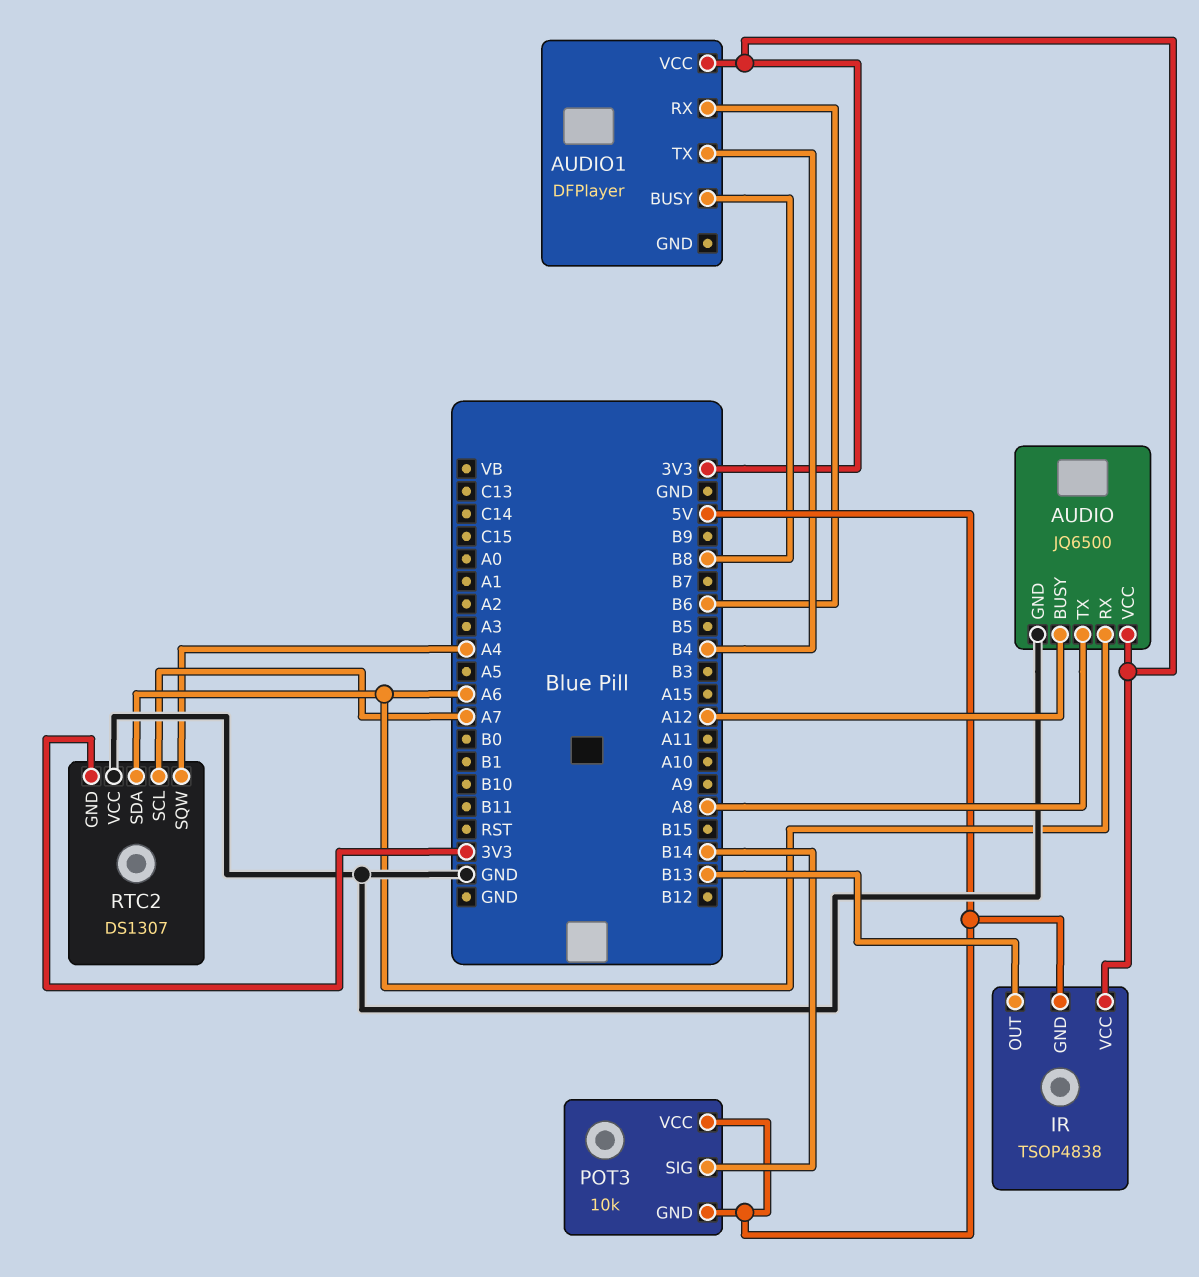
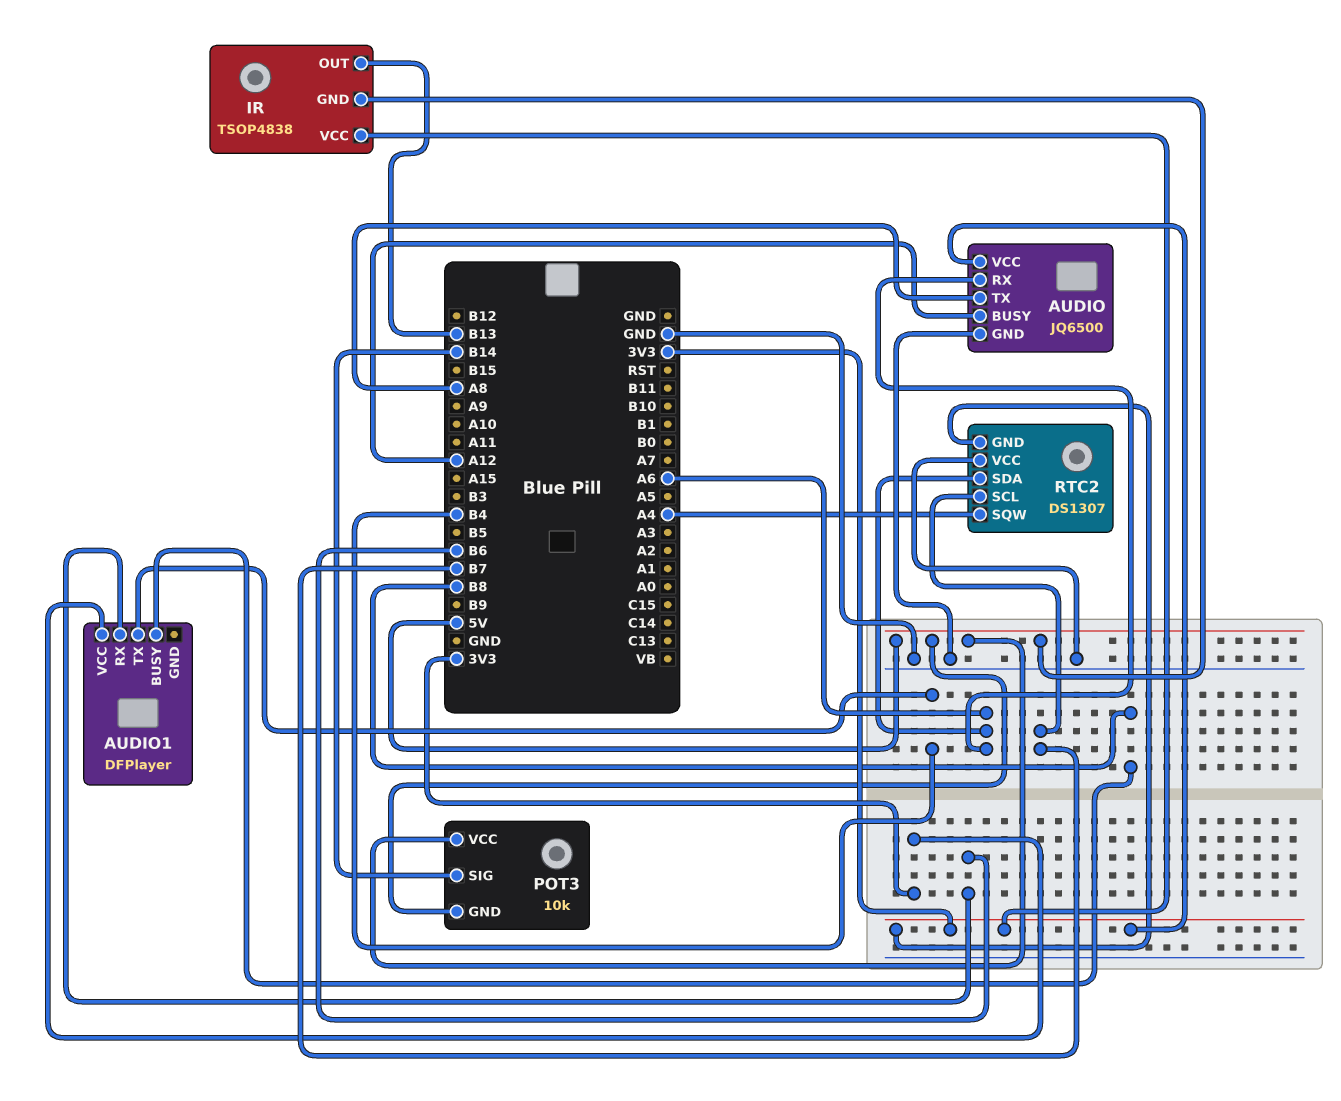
RTC2 pin SCL: A7 -> B7

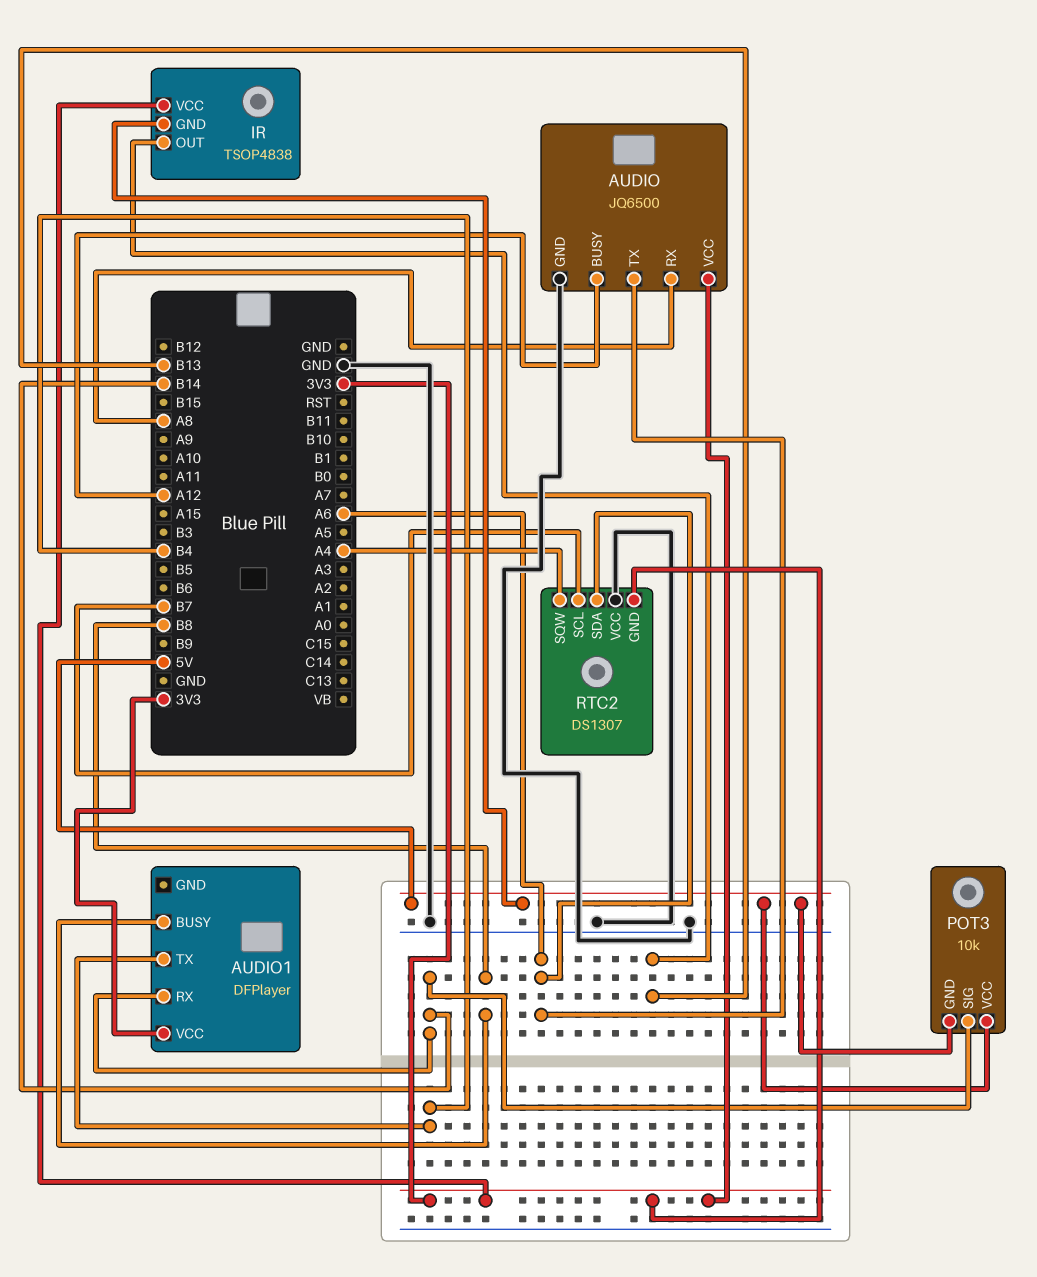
AUDIO pin RX: A6 -> A8
AUDIO pin TX: A8 -> A6
AUDIO1 pin RX: B6 -> B14

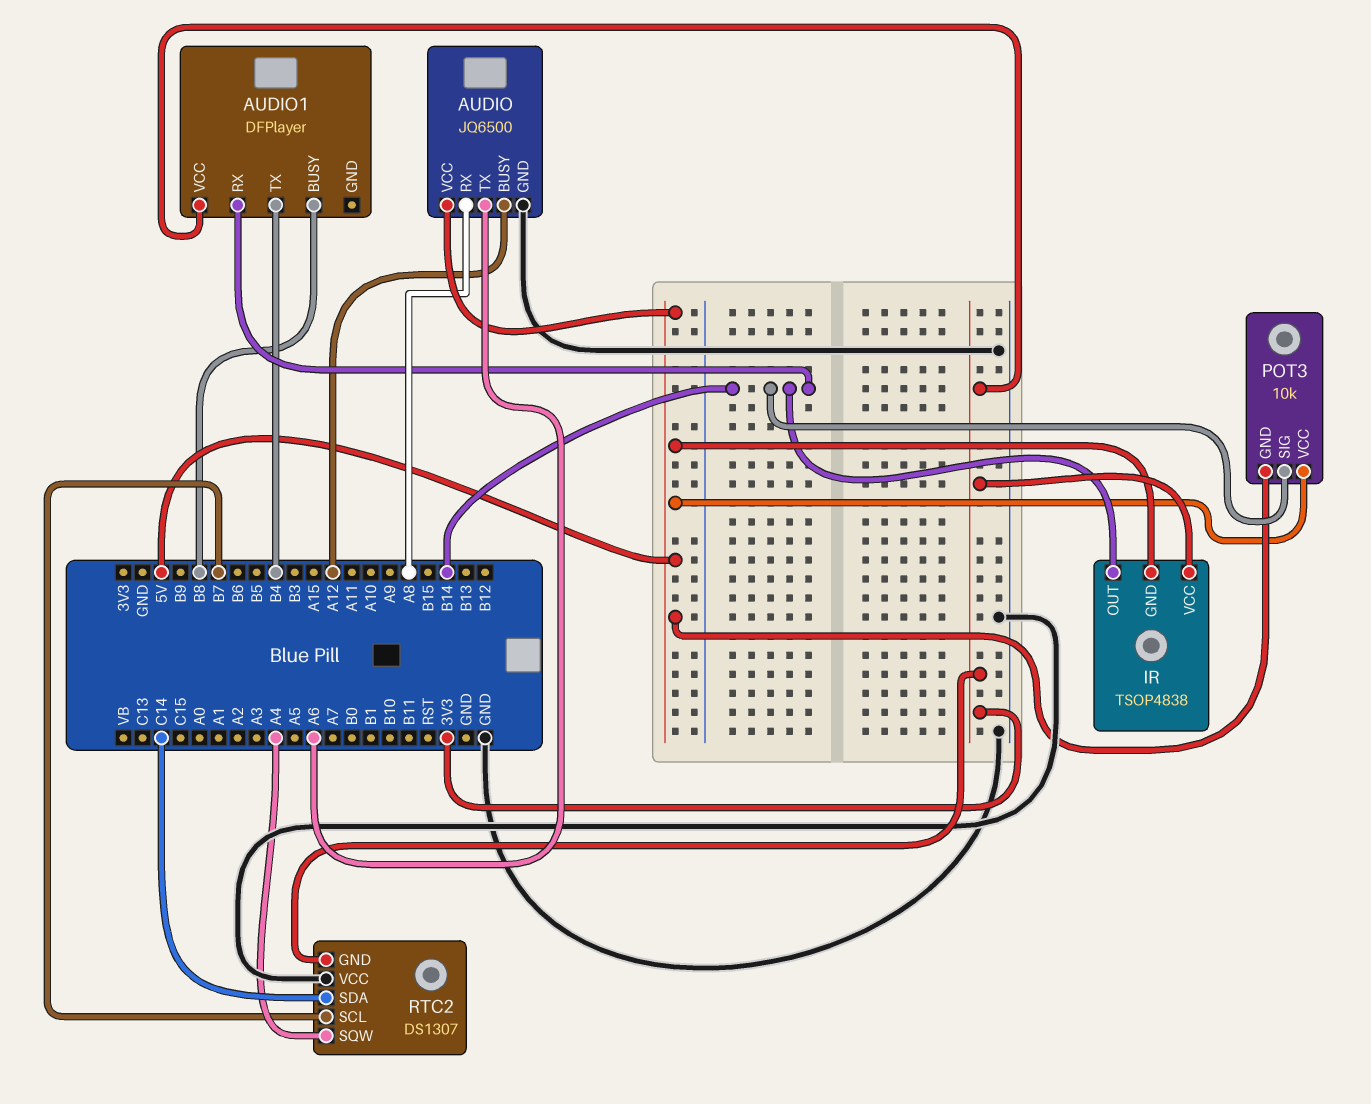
AUDIO pin VCC: 3V3 -> 5V
IR pin OUT: B13 -> B14
RTC2 pin SDA: A6 -> C14

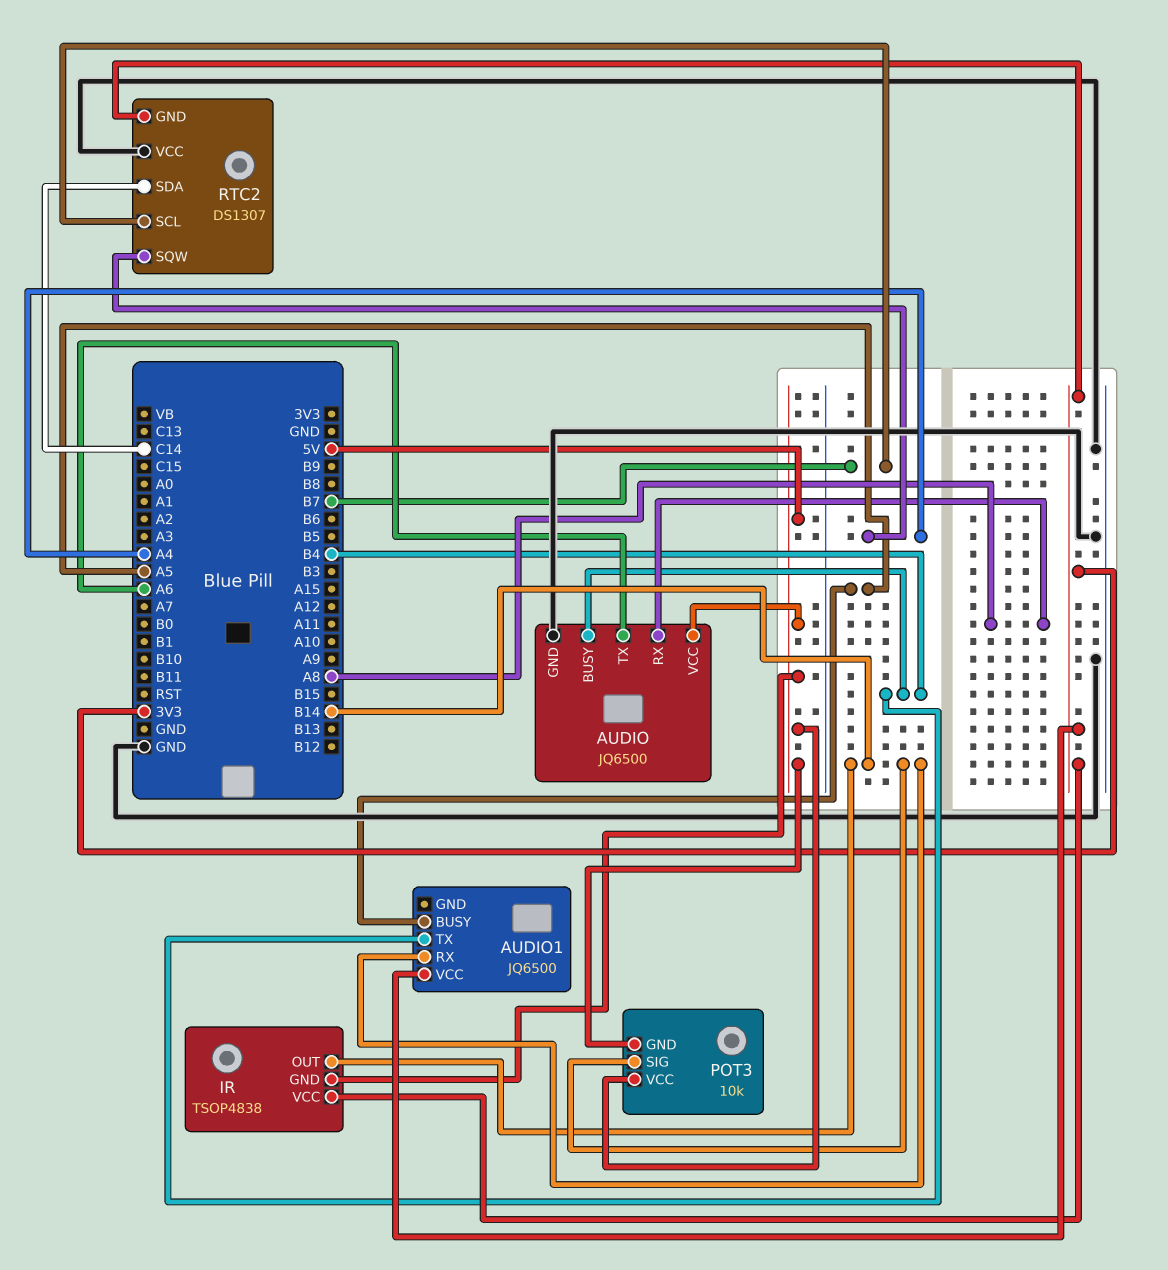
AUDIO pin BUSY: A12 -> B4
AUDIO1: DFPlayer -> JQ6500
AUDIO1 pin BUSY: B8 -> A5

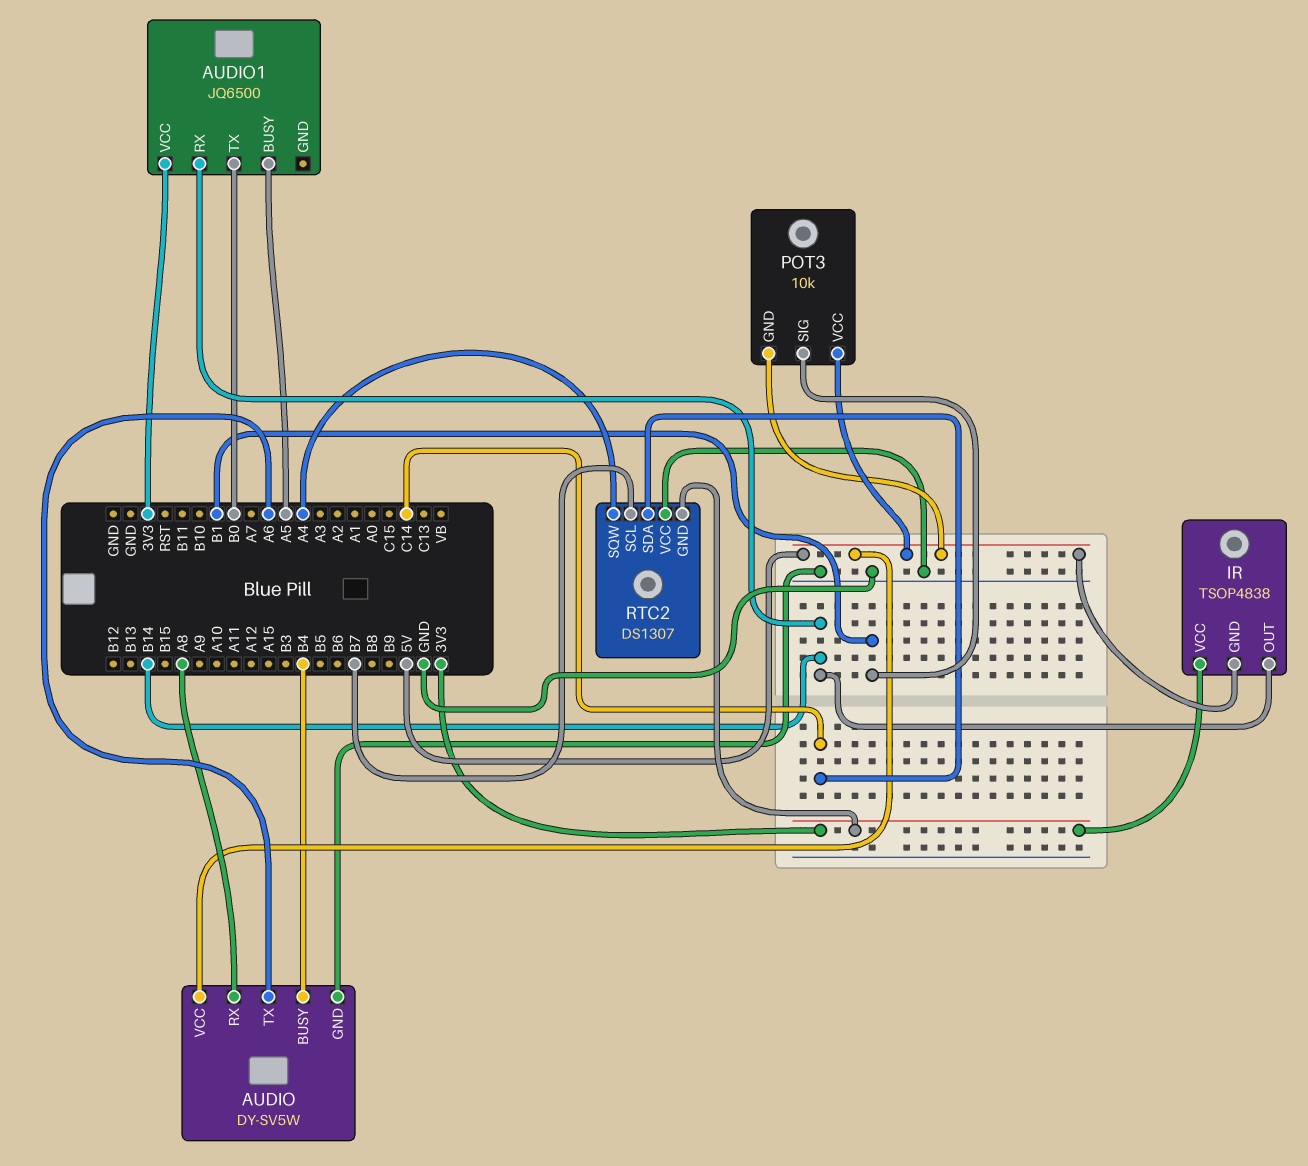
AUDIO: JQ6500 -> DY-SV5W
AUDIO1 pin TX: B4 -> B0
POT3 pin SIG: B14 -> B1

